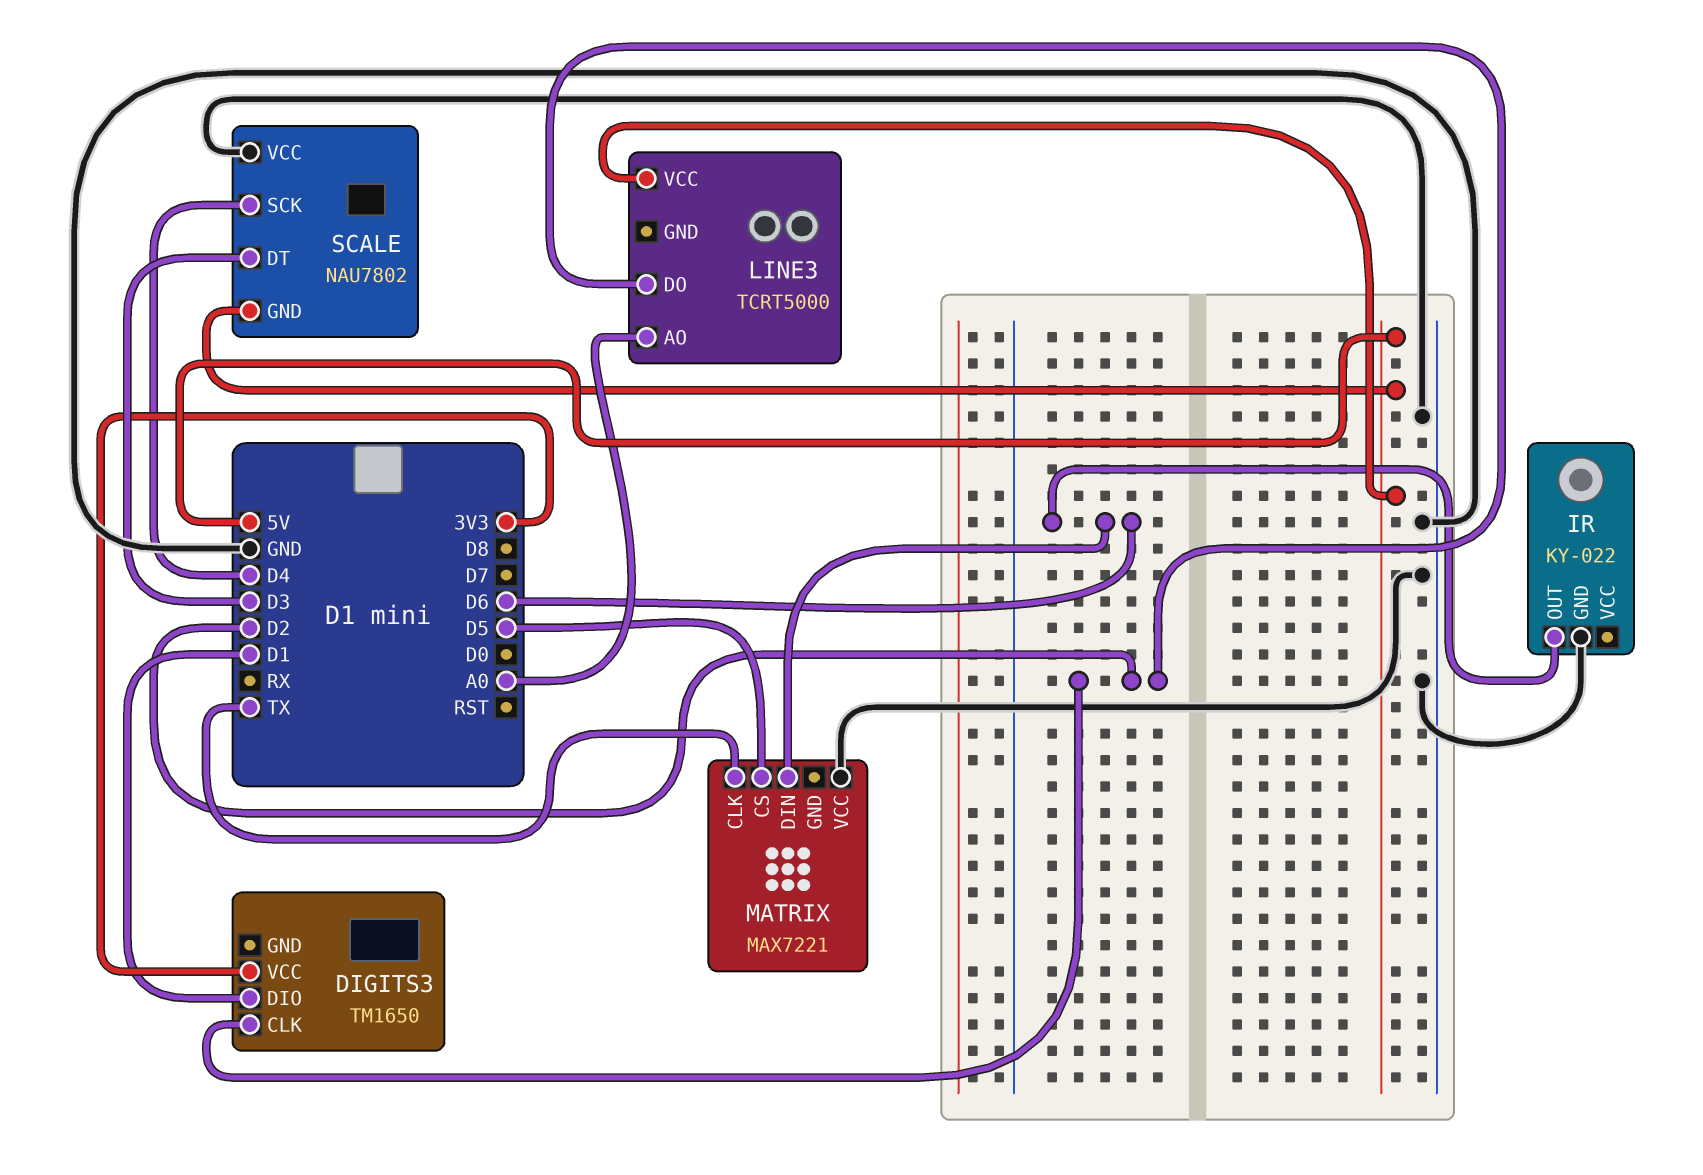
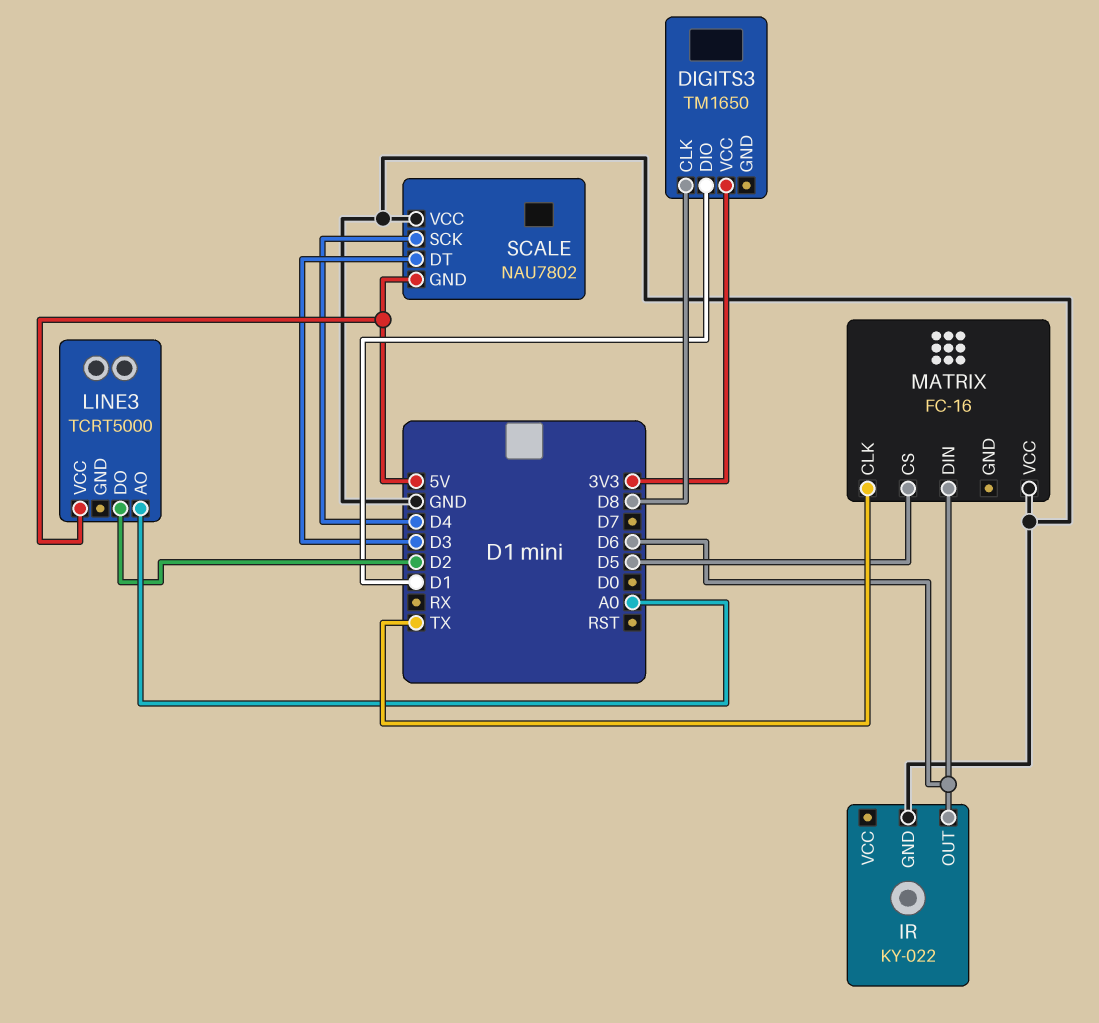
DIGITS3 pin CLK: D2 -> D8
MATRIX: MAX7221 -> FC-16

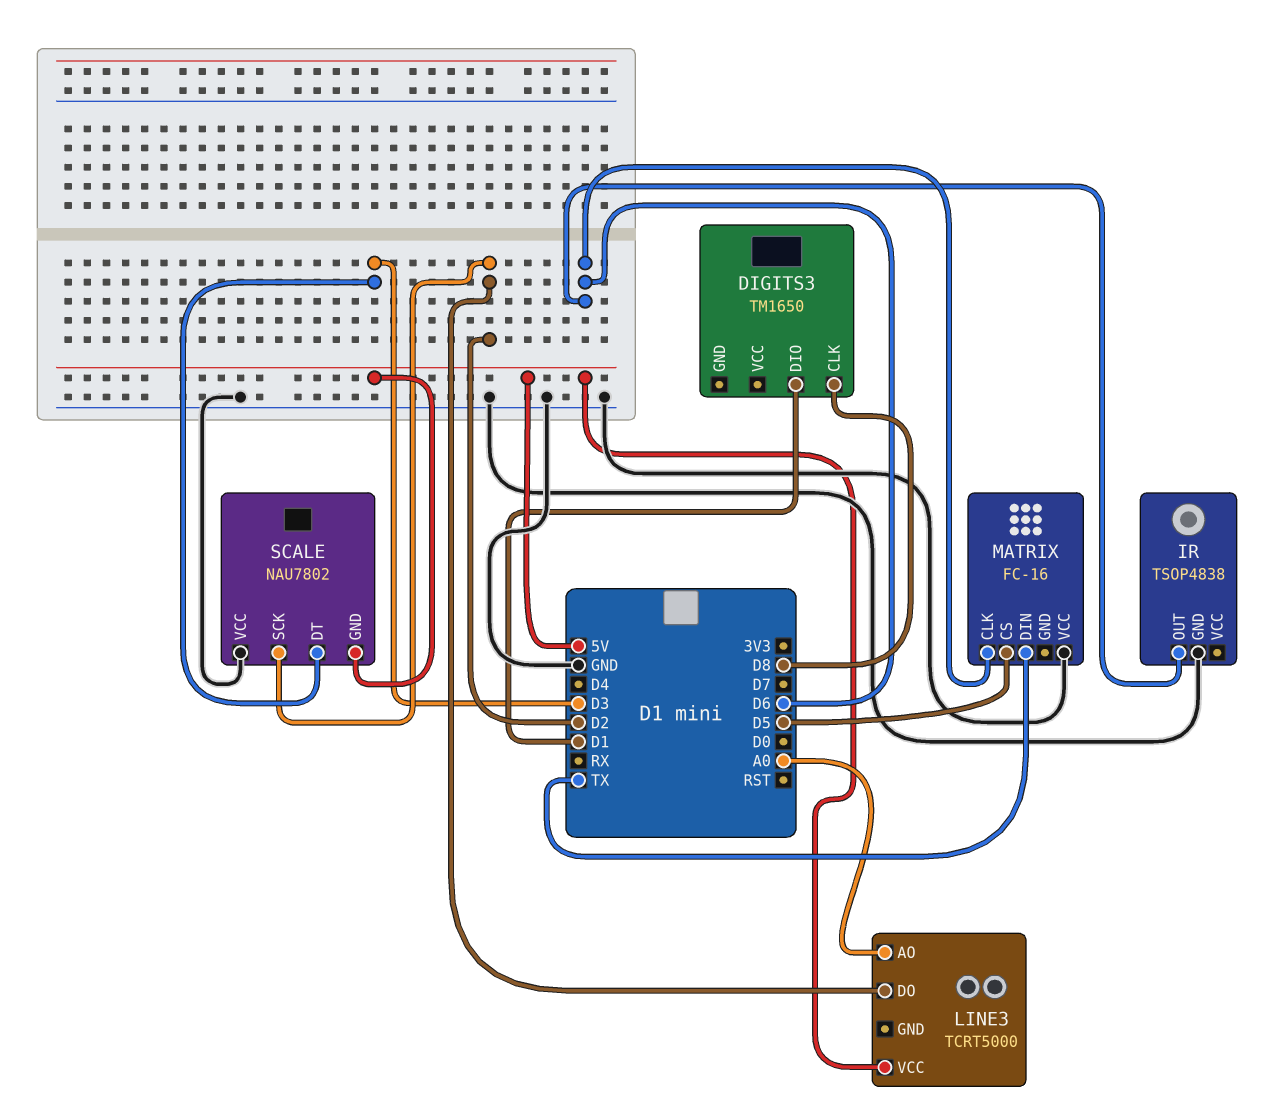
DIGITS3 pin VCC: 3V3 -> none
IR: KY-022 -> TSOP4838
MATRIX pin CLK: TX -> D6
MATRIX pin DIN: D6 -> TX
SCALE pin SCK: D4 -> D2

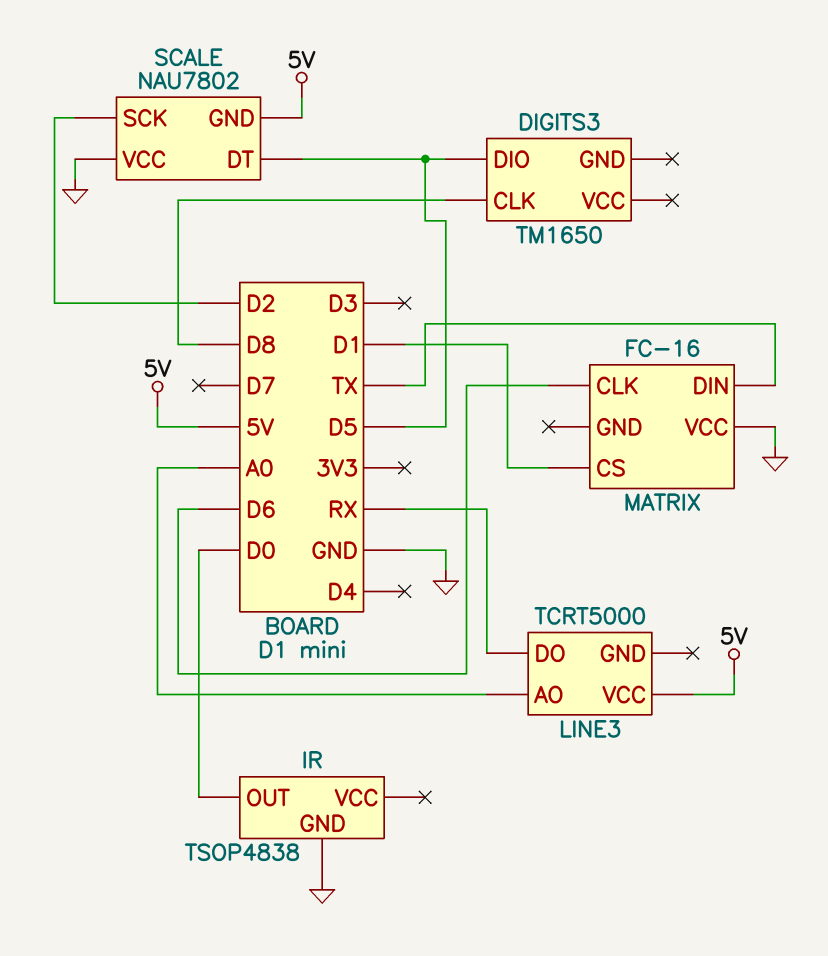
DIGITS3 pin DIO: D1 -> D5
IR pin OUT: D6 -> D0
LINE3 pin DO: D2 -> RX
MATRIX pin CS: D5 -> D1
SCALE pin DT: D3 -> D5

